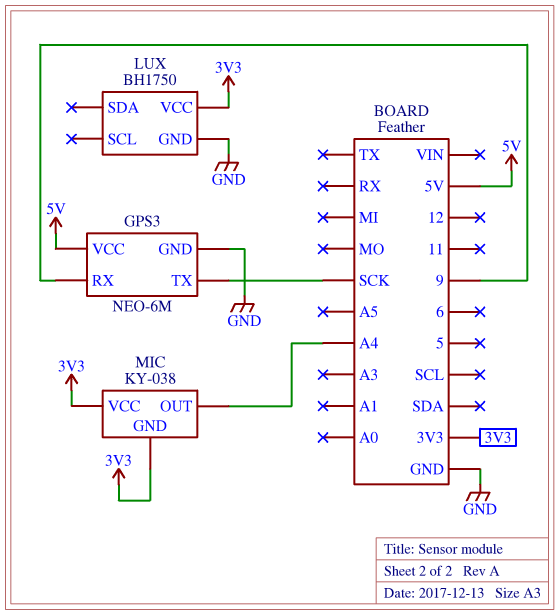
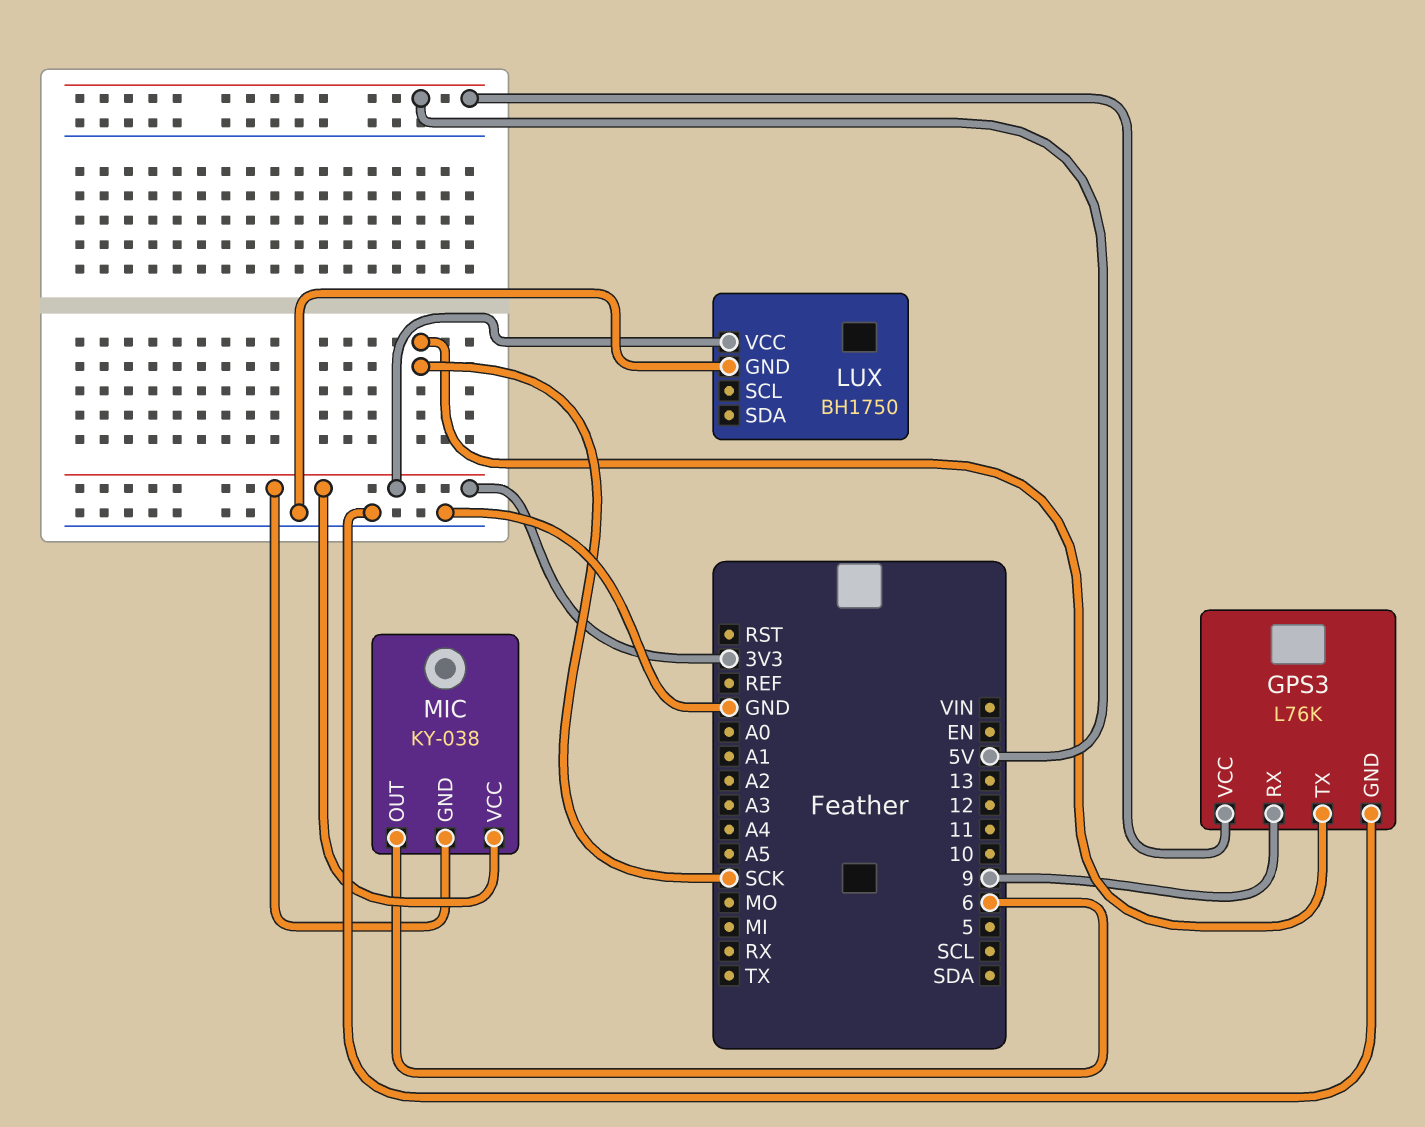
GPS3: NEO-6M -> L76K
MIC pin OUT: A4 -> 6

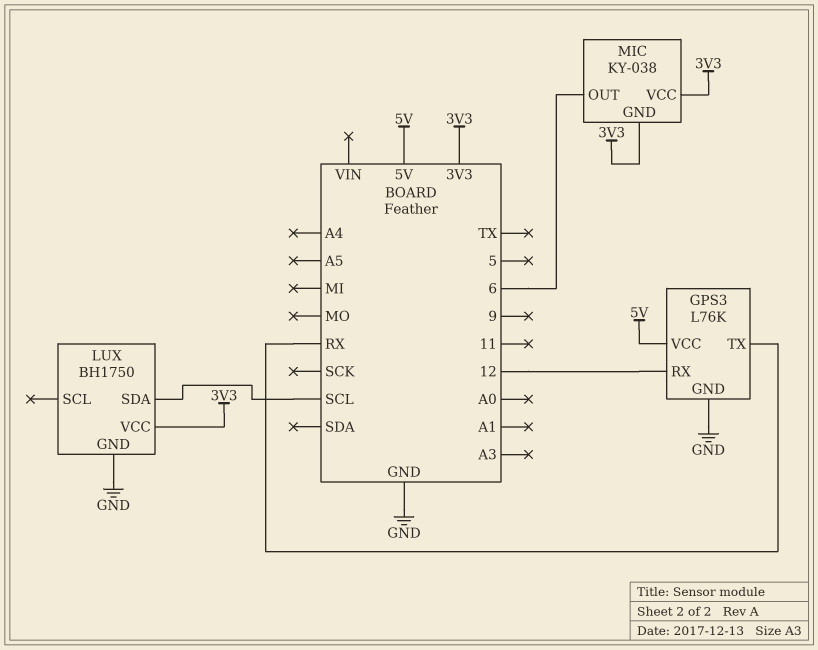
GPS3 pin RX: 9 -> 12
GPS3 pin TX: SCK -> RX
LUX pin SDA: none -> SCL

